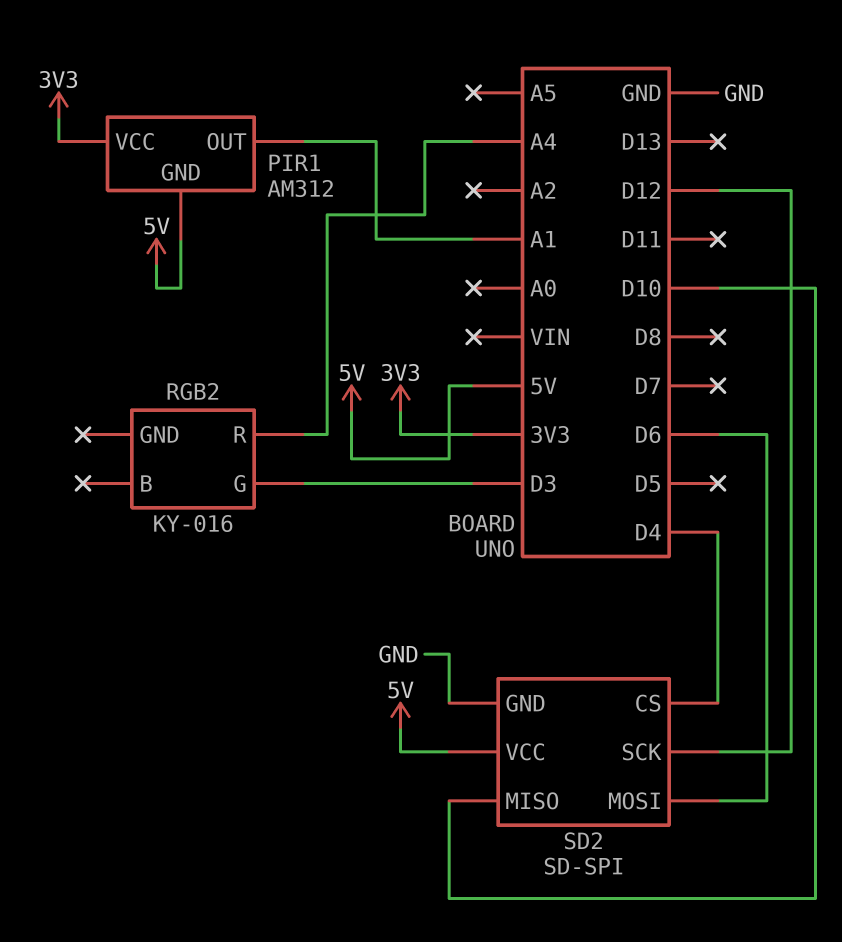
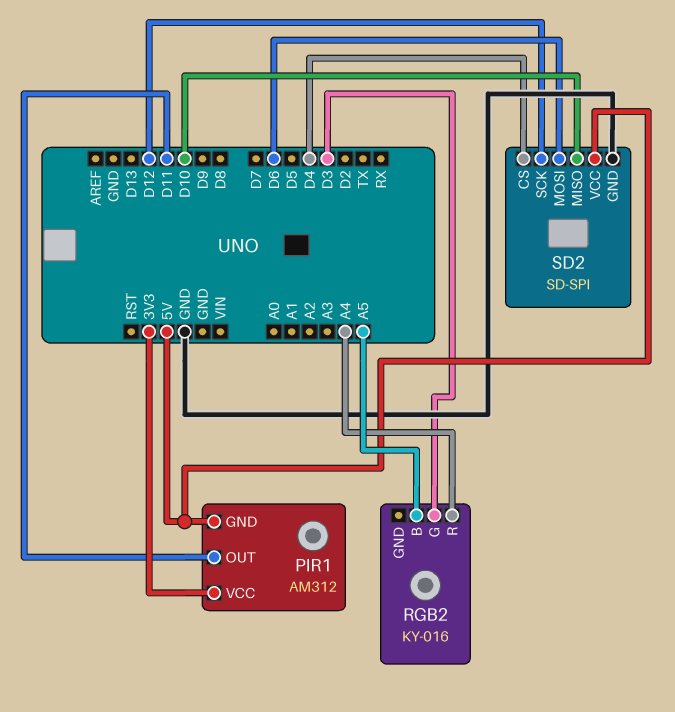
PIR1 pin OUT: A1 -> D11
RGB2 pin B: none -> A5

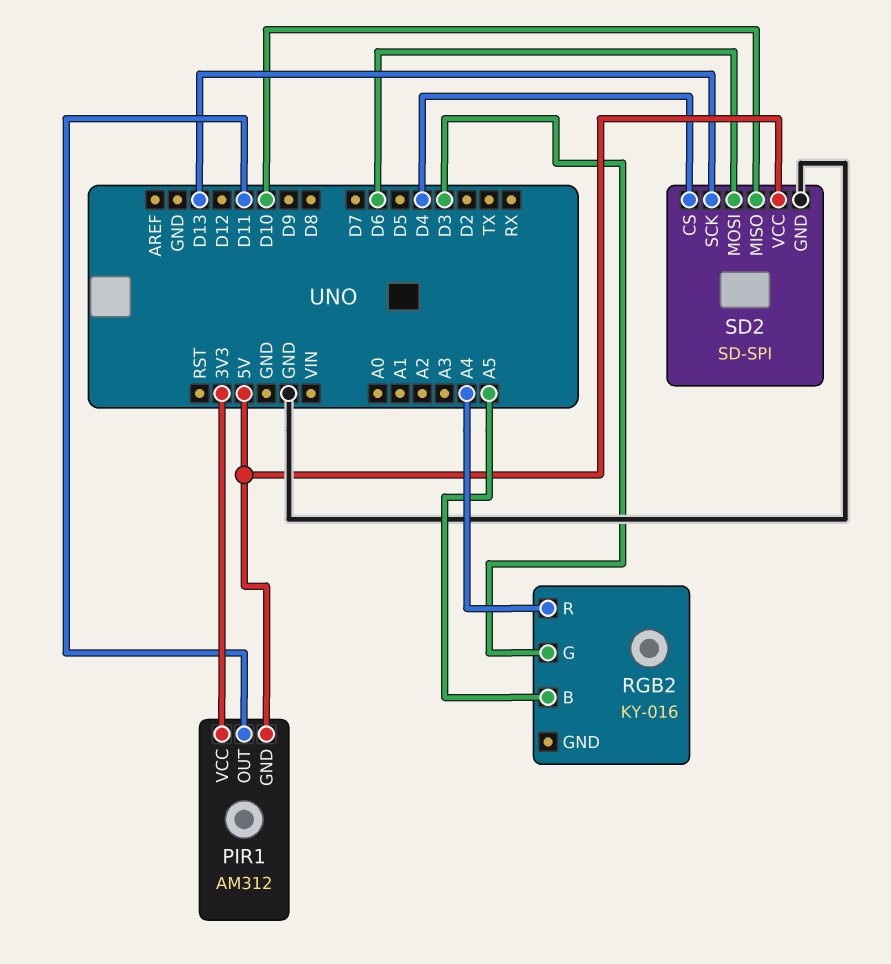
SD2 pin SCK: D12 -> D13

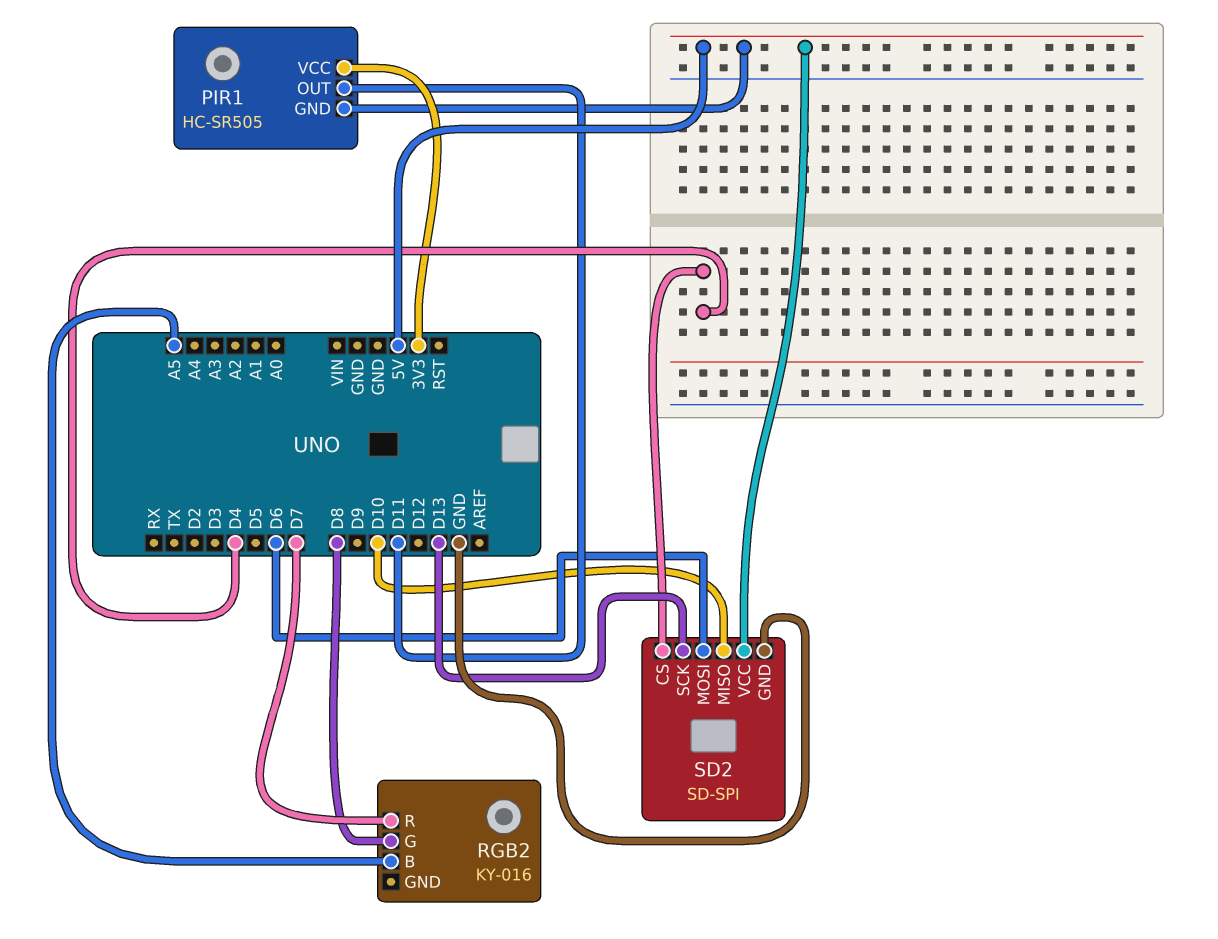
PIR1: AM312 -> HC-SR505
RGB2 pin G: D3 -> D8
RGB2 pin R: A4 -> D7

